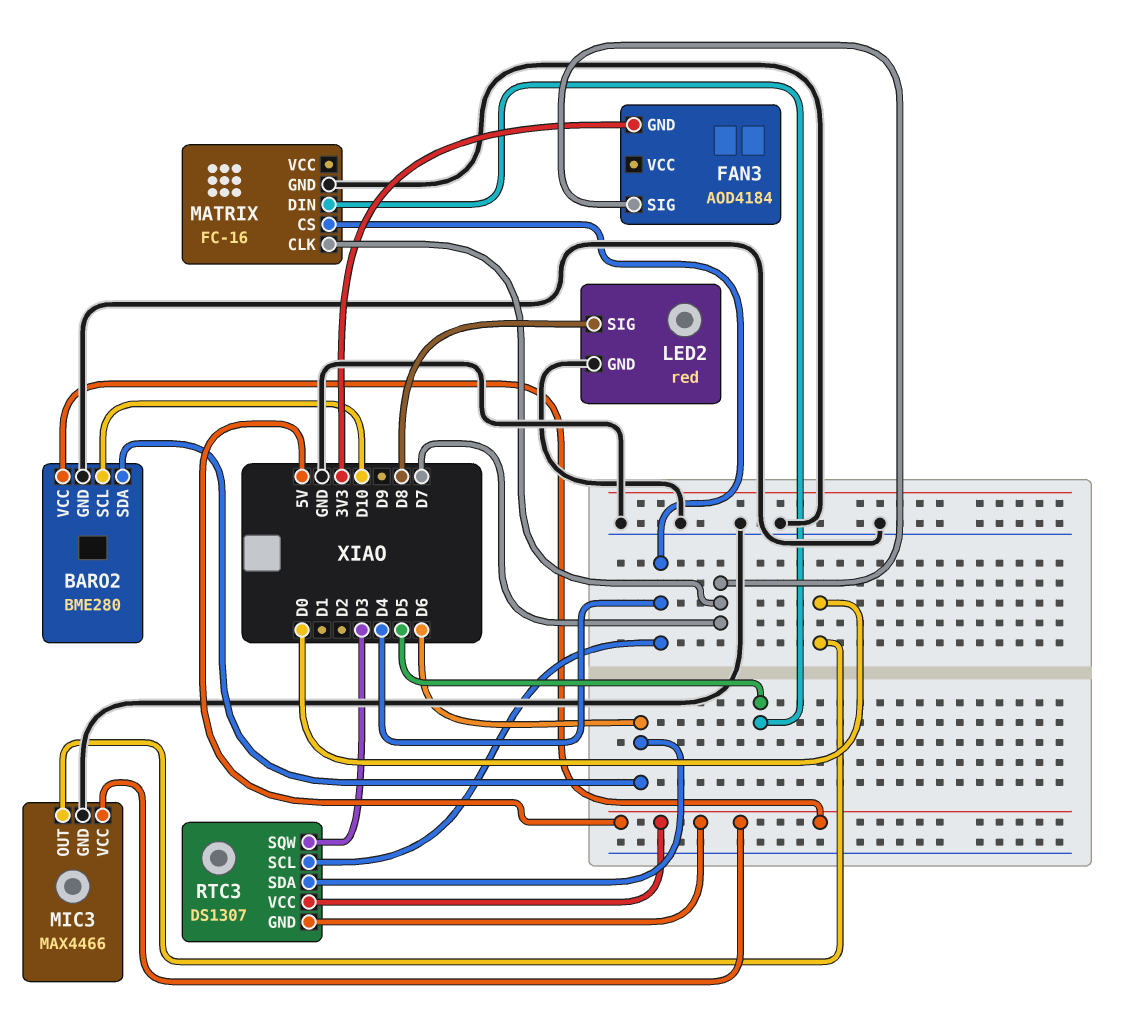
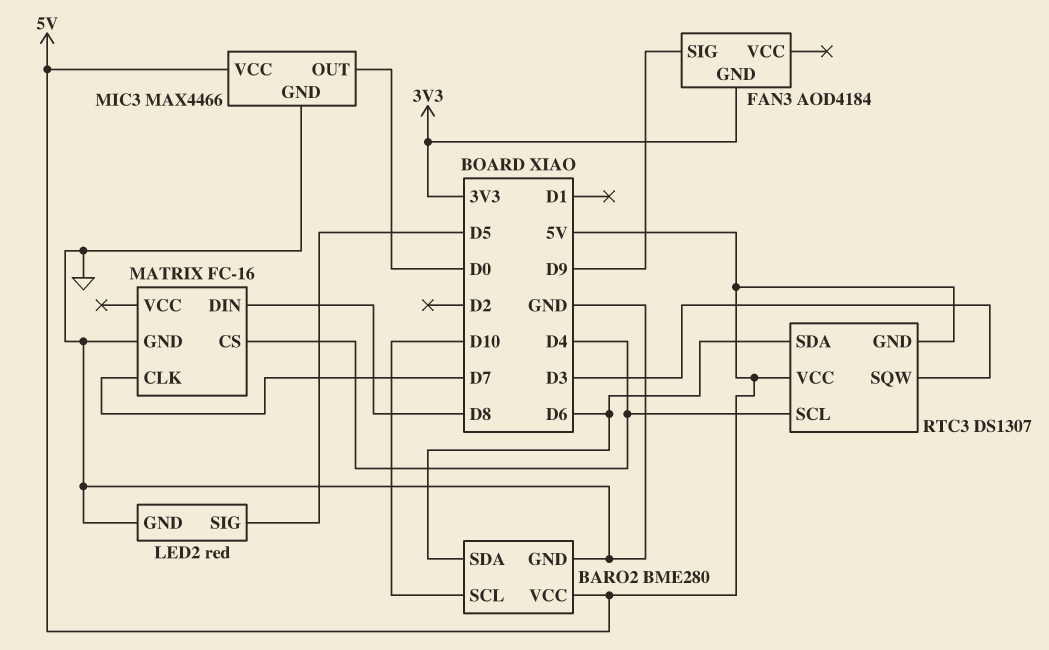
FAN3 pin SIG: D7 -> D9
LED2 pin SIG: D8 -> D5
MATRIX pin DIN: D5 -> D8

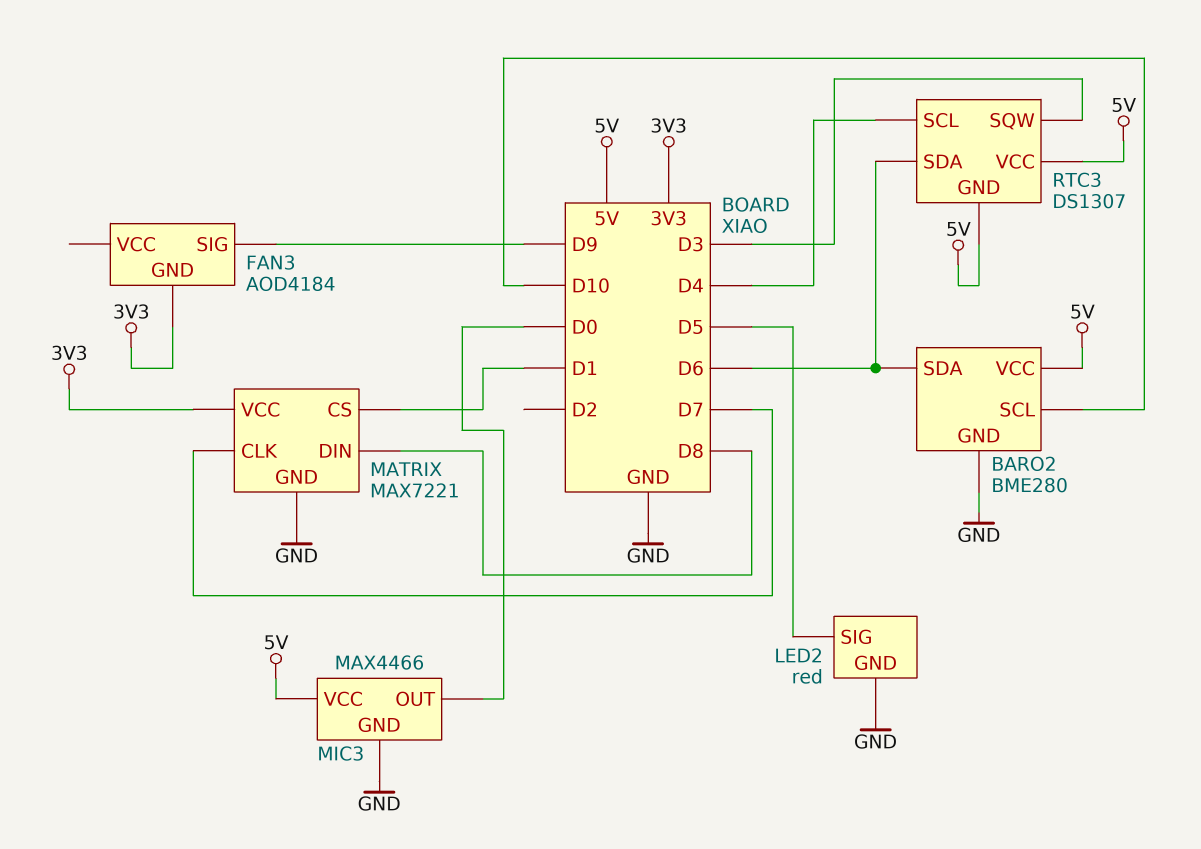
MATRIX: FC-16 -> MAX7221
MATRIX pin CS: D4 -> D1
MATRIX pin VCC: none -> 3V3

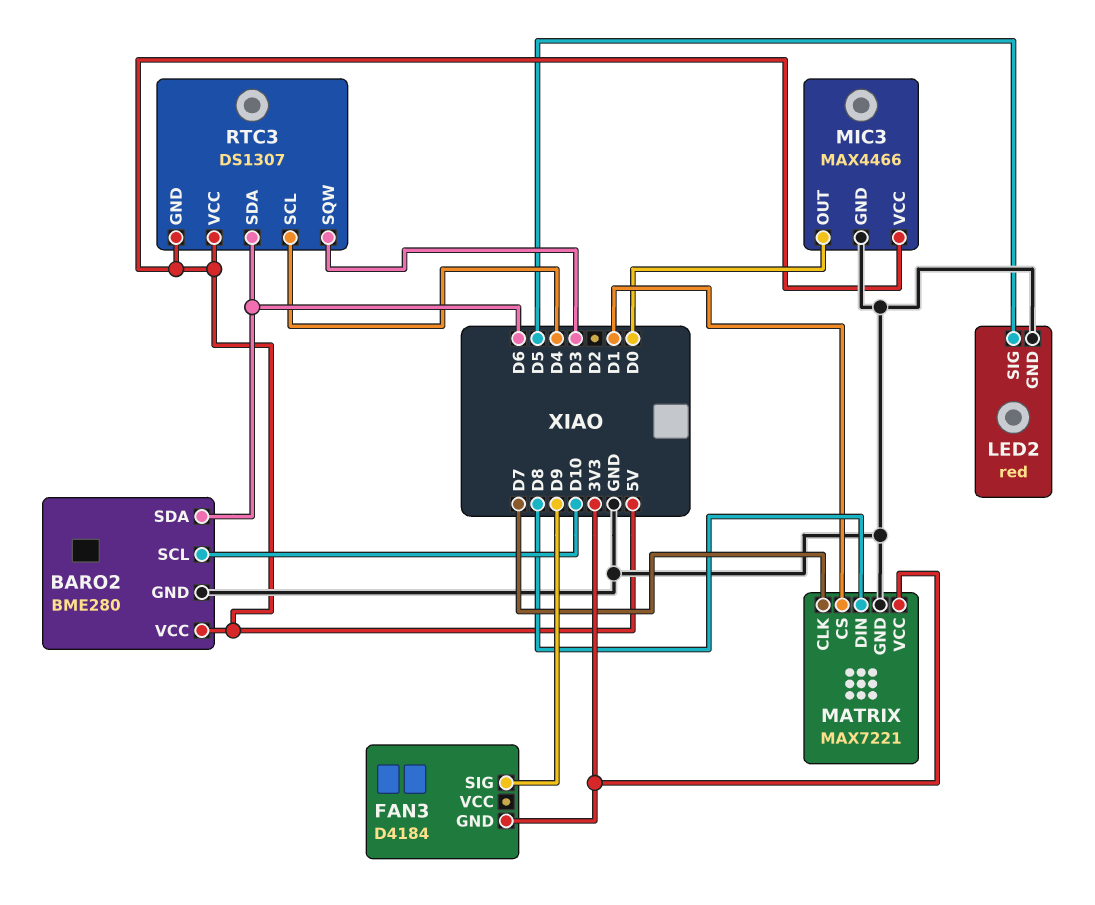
FAN3: AOD4184 -> D4184

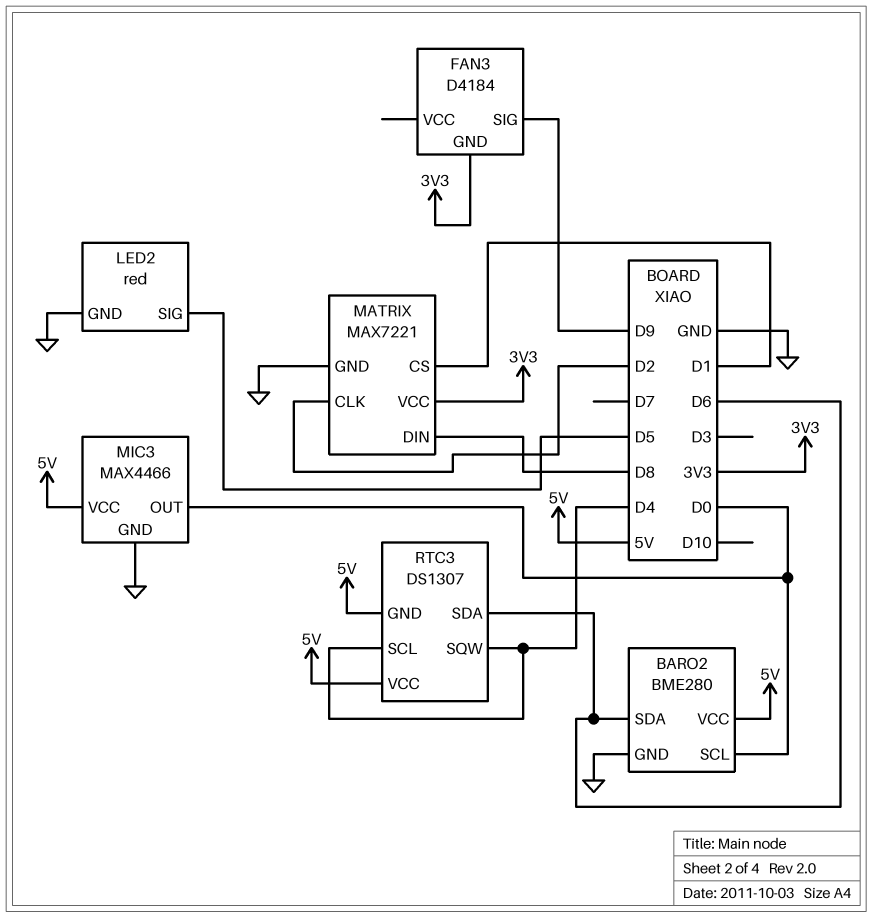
BARO2 pin SCL: D10 -> D0
MATRIX pin CLK: D7 -> D2
RTC3 pin SQW: D3 -> D4

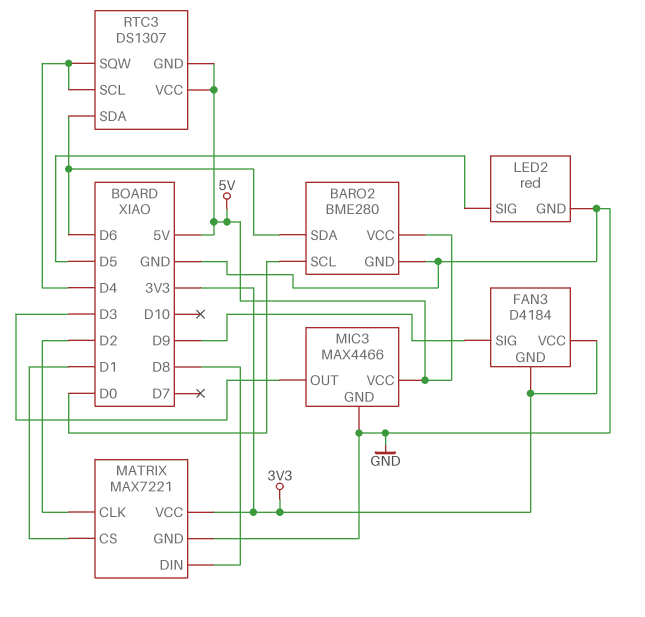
FAN3 pin VCC: none -> 3V3
MIC3 pin OUT: D0 -> D3

